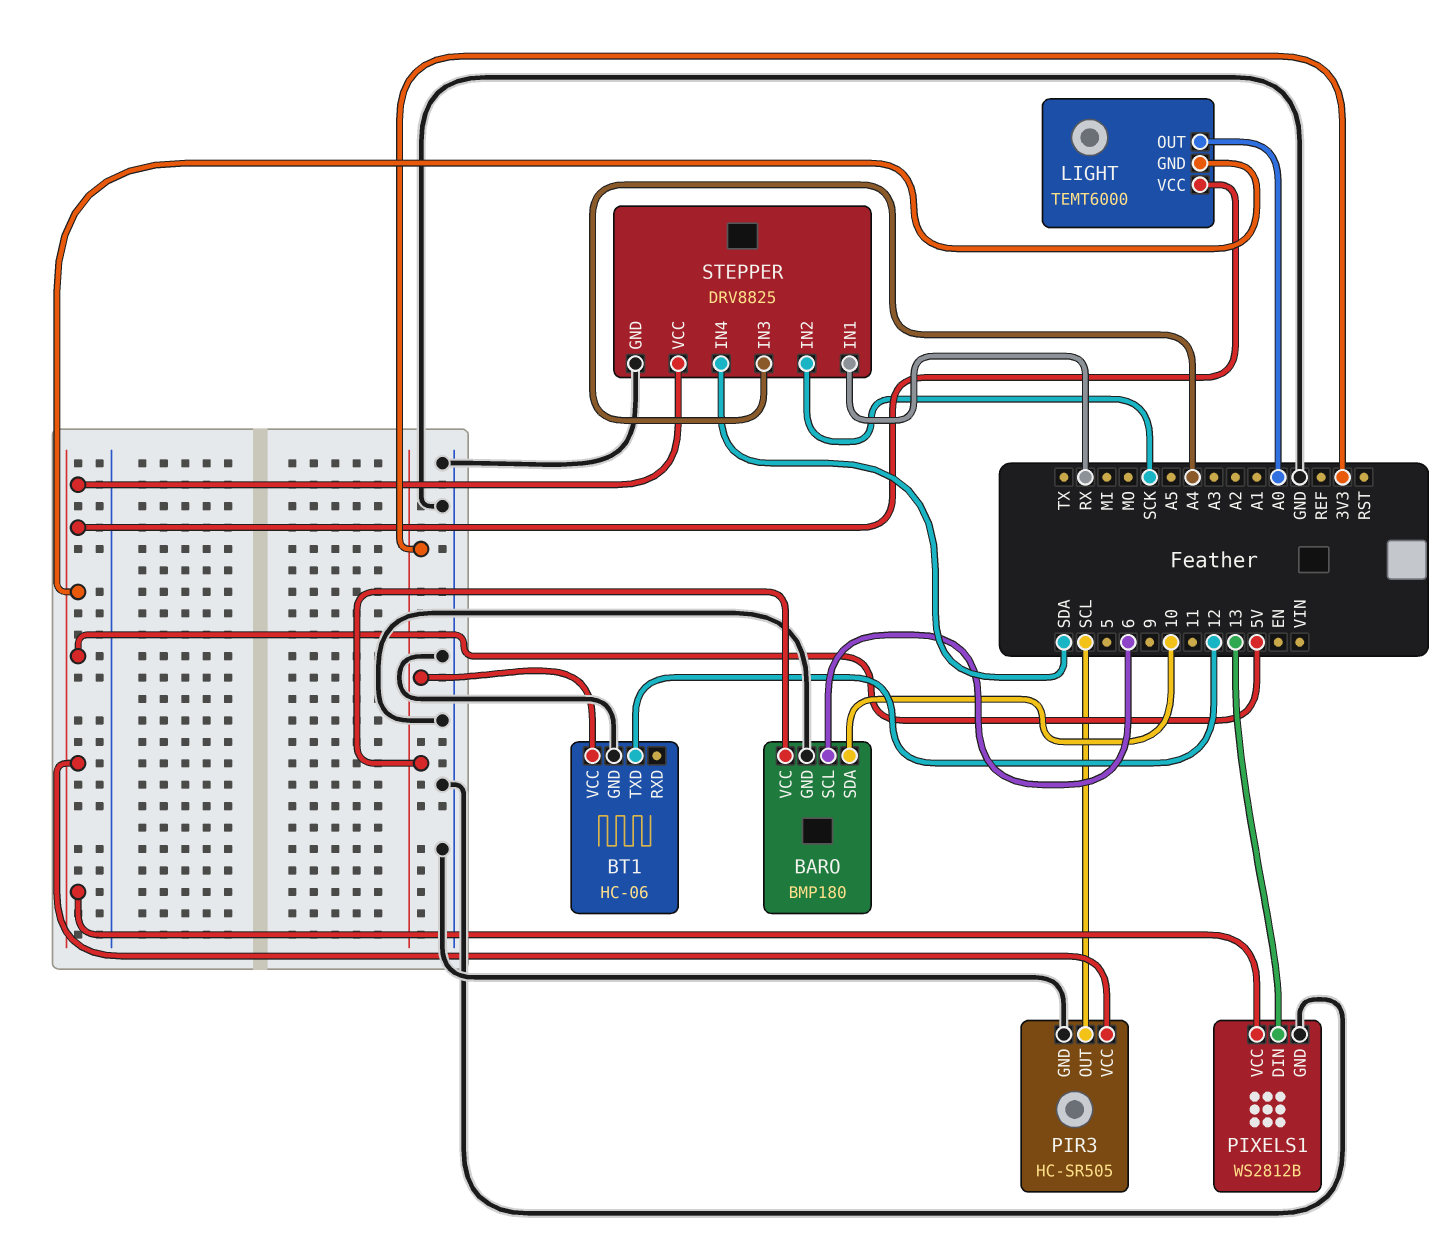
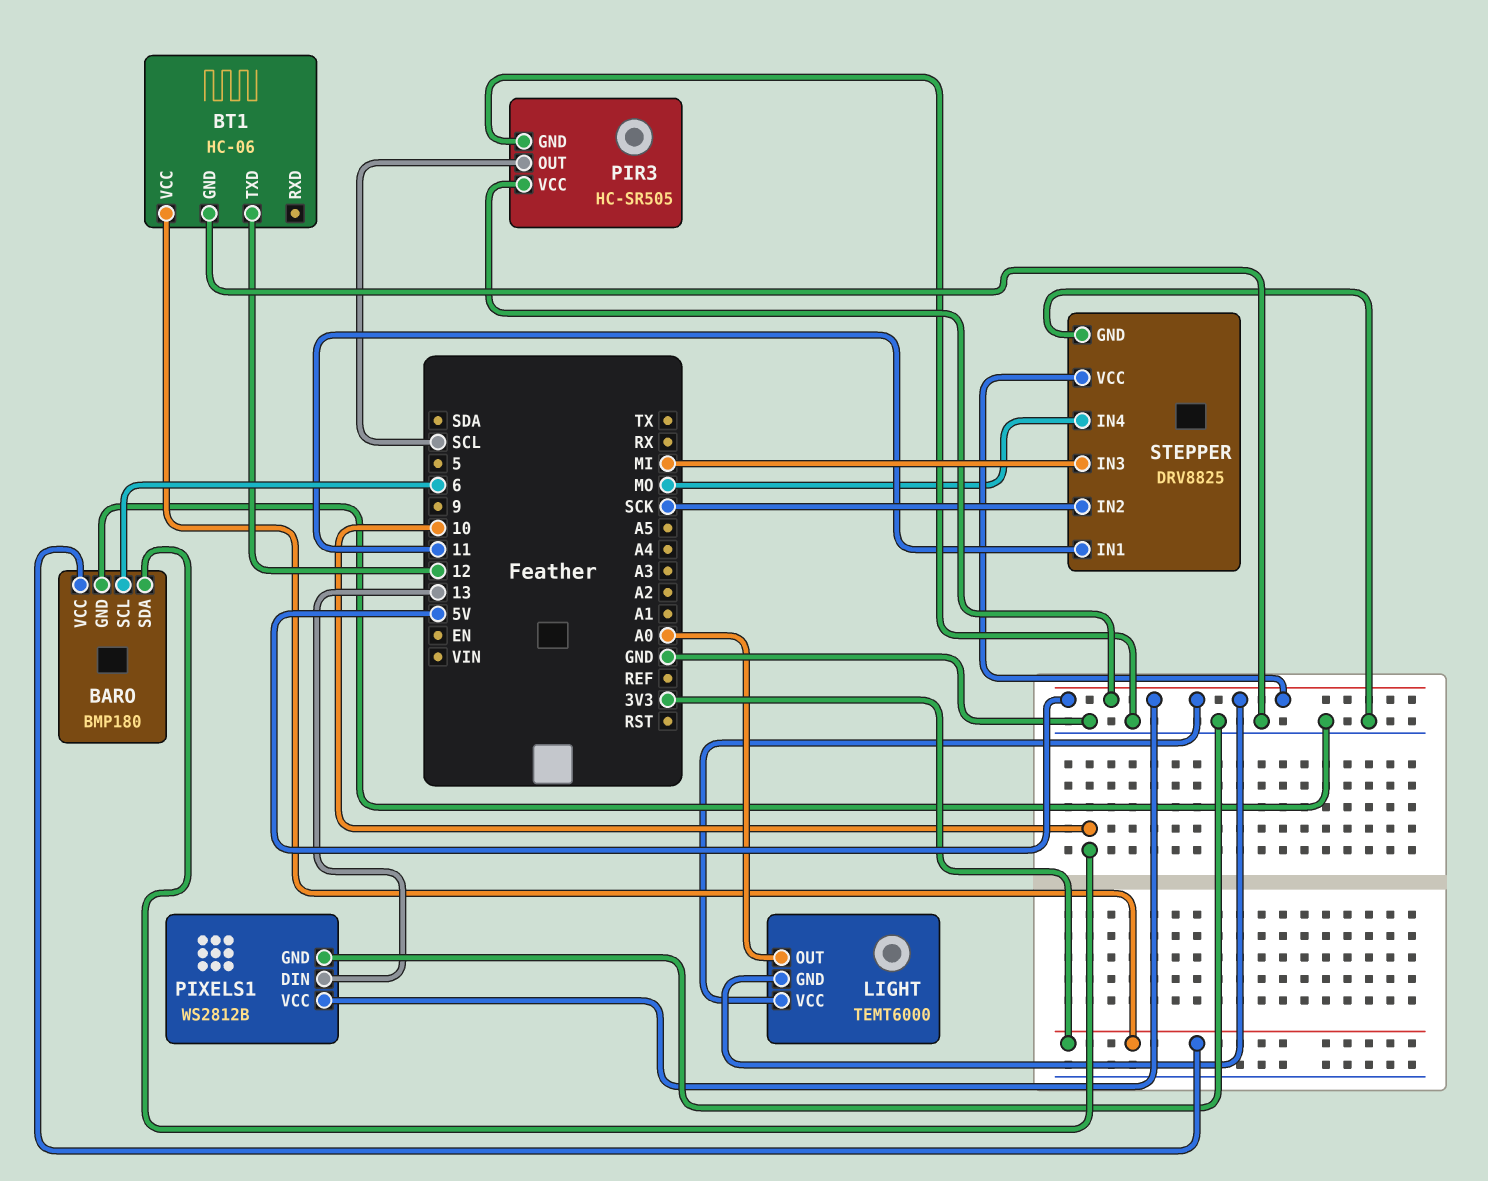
STEPPER pin IN1: RX -> 11
STEPPER pin IN3: A4 -> MI
STEPPER pin IN4: SDA -> MO

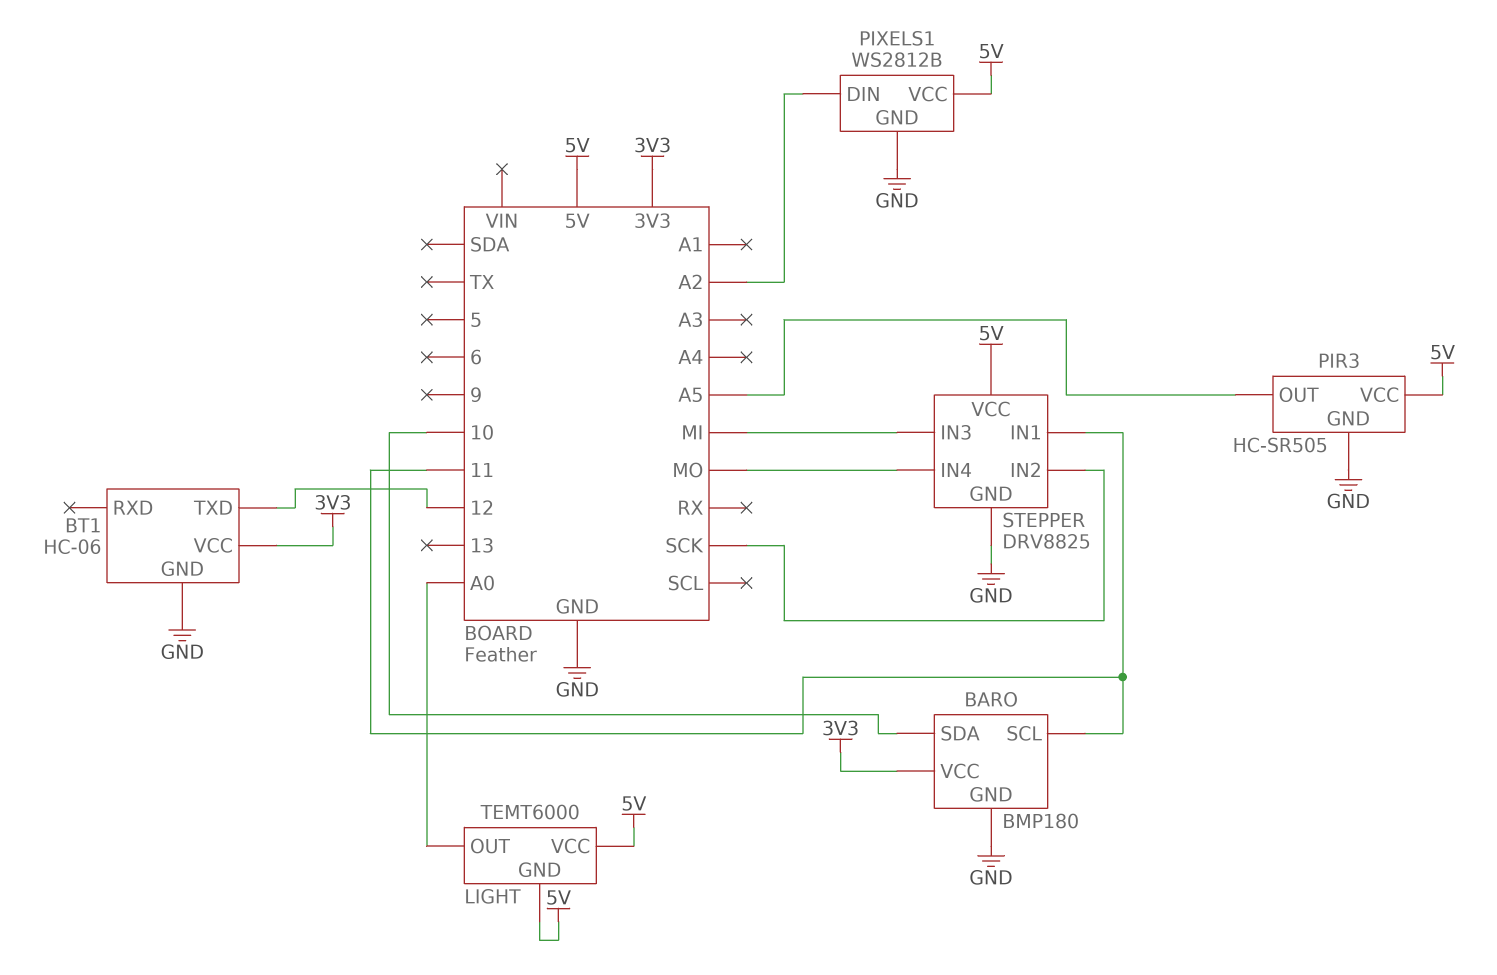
BARO pin SCL: 6 -> 11
PIR3 pin OUT: SCL -> A5
PIXELS1 pin DIN: 13 -> A2

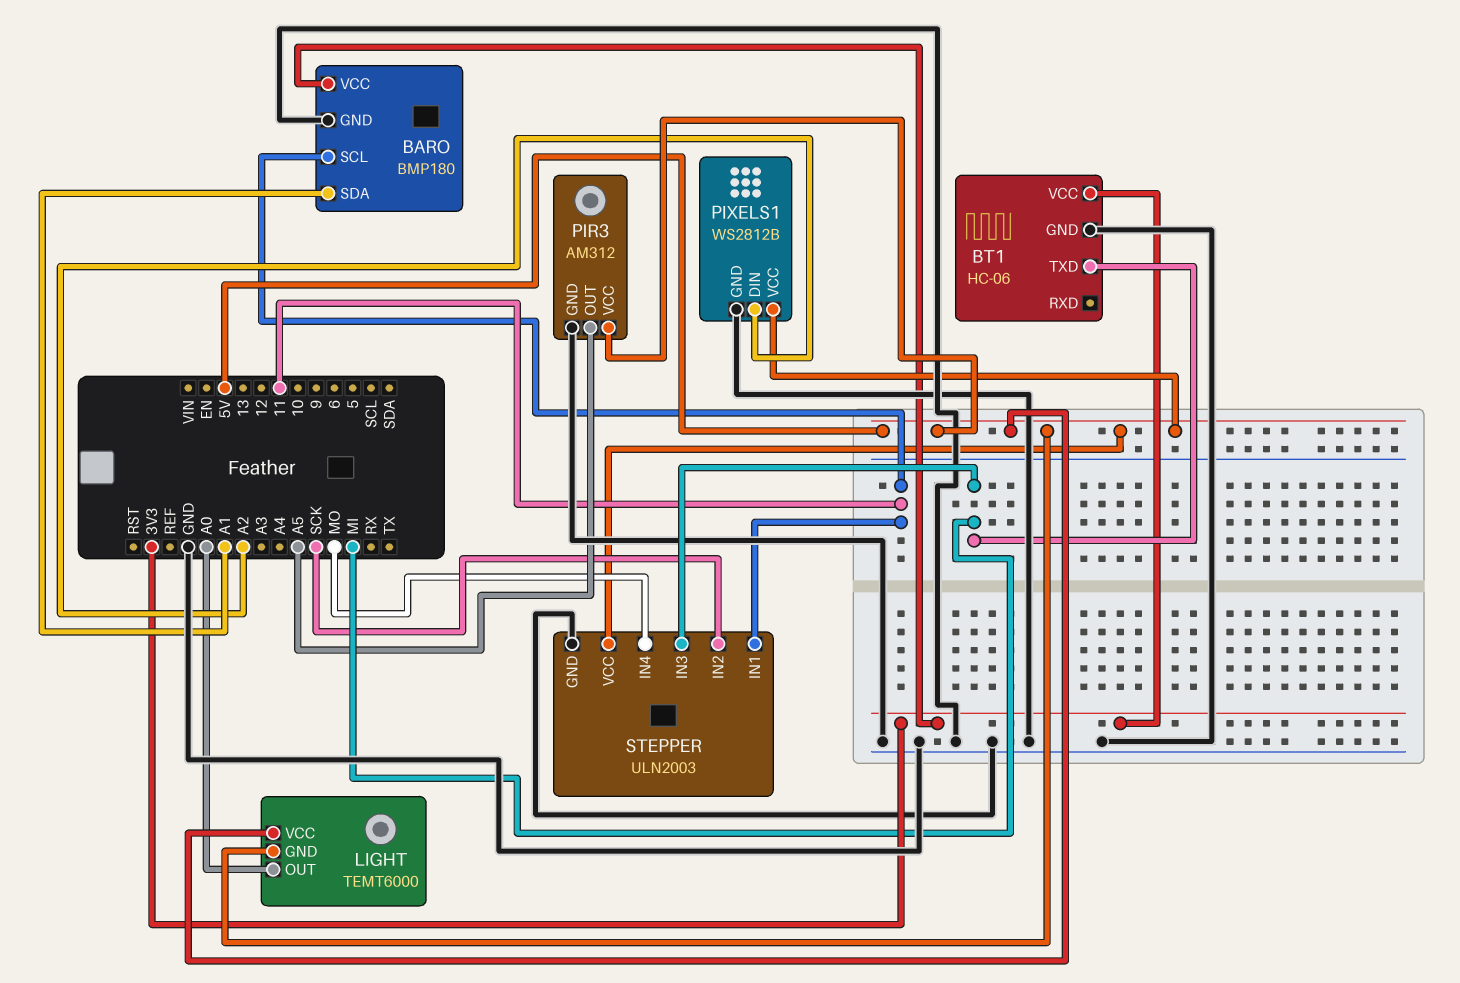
BARO pin SDA: 10 -> A1
BT1 pin TXD: 12 -> MI
PIR3: HC-SR505 -> AM312
STEPPER: DRV8825 -> ULN2003

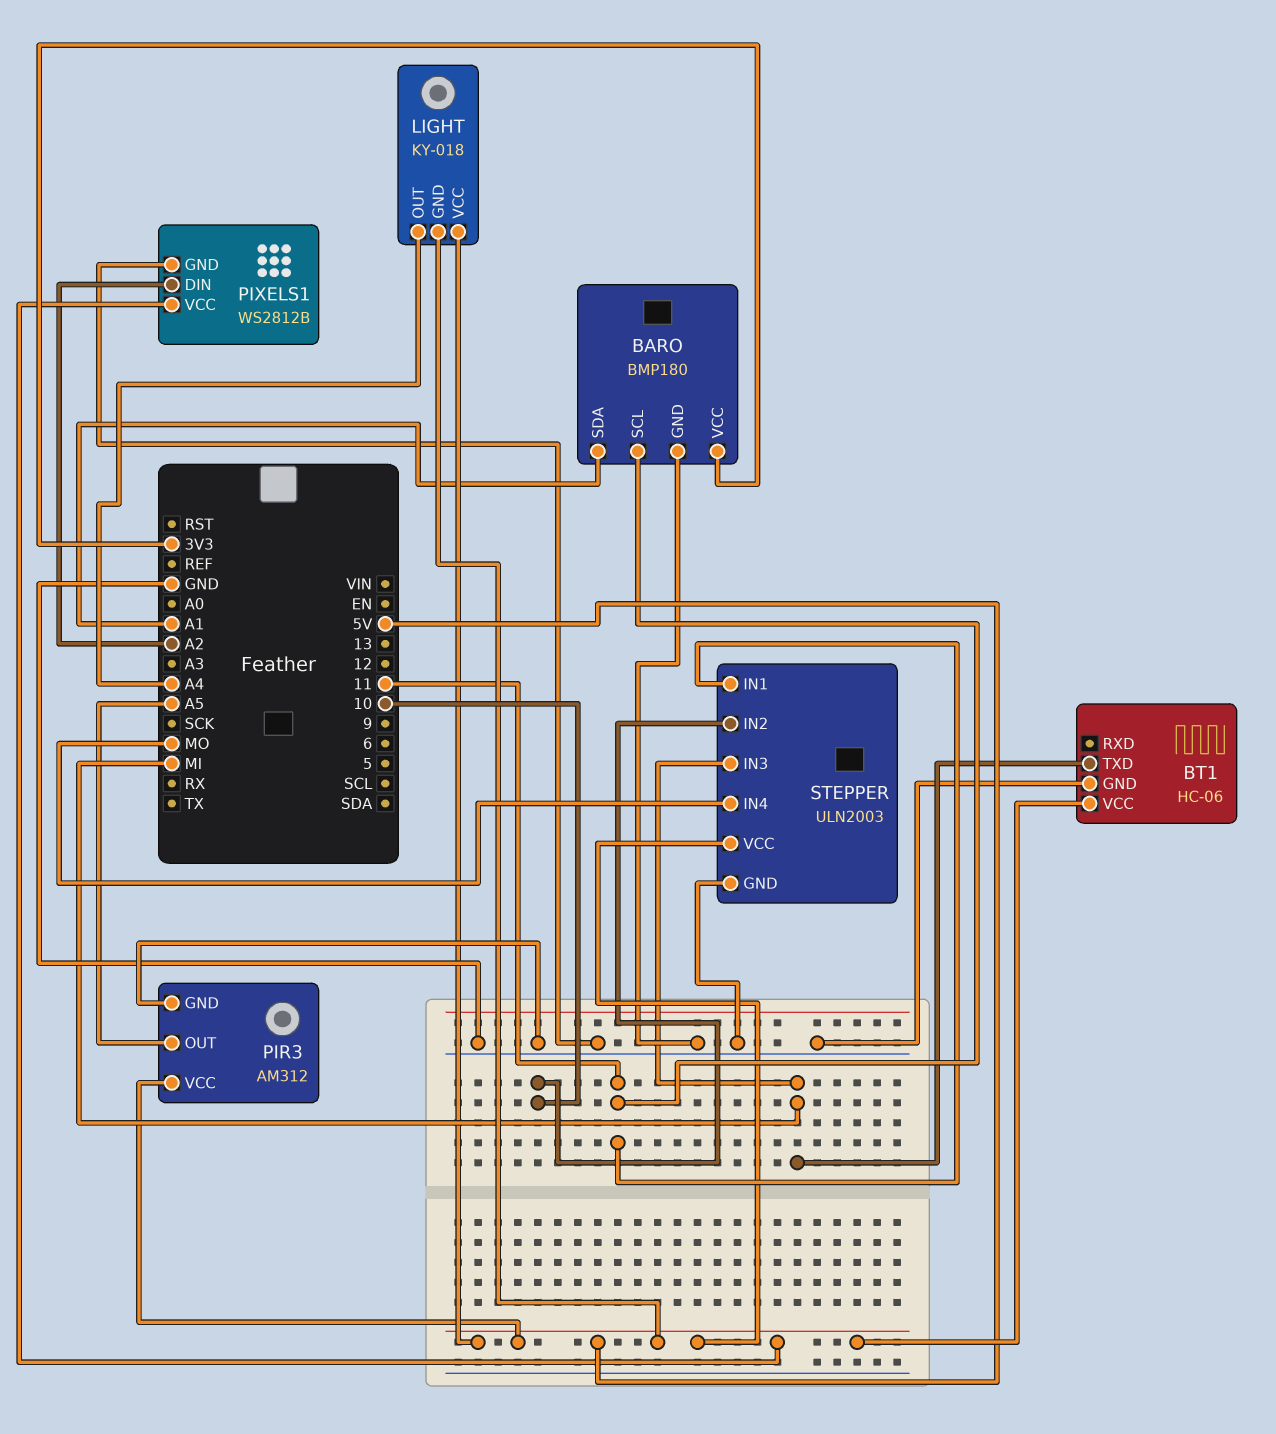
BT1 pin VCC: 3V3 -> 5V
LIGHT: TEMT6000 -> KY-018
LIGHT pin OUT: A0 -> A4
STEPPER pin IN2: SCK -> 10

